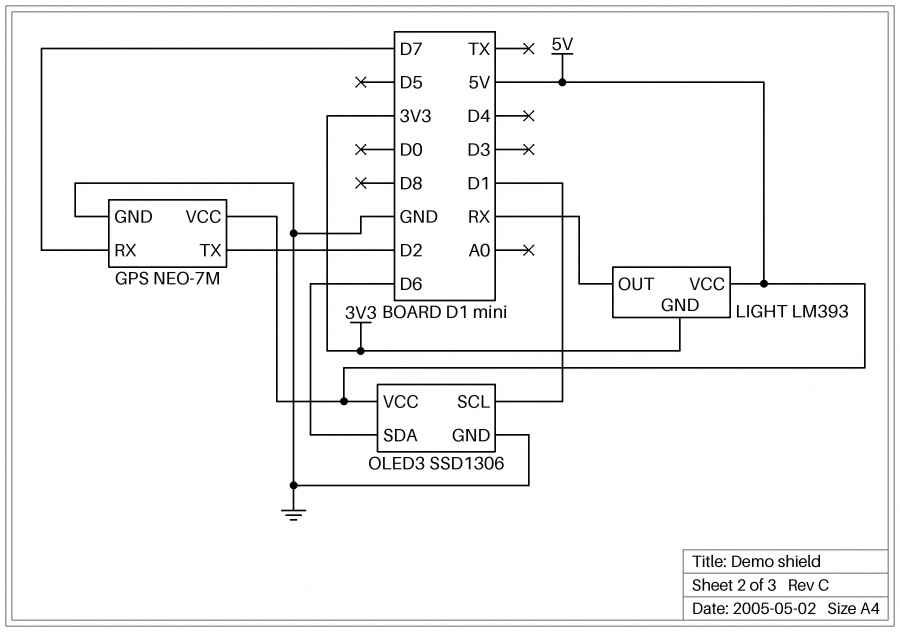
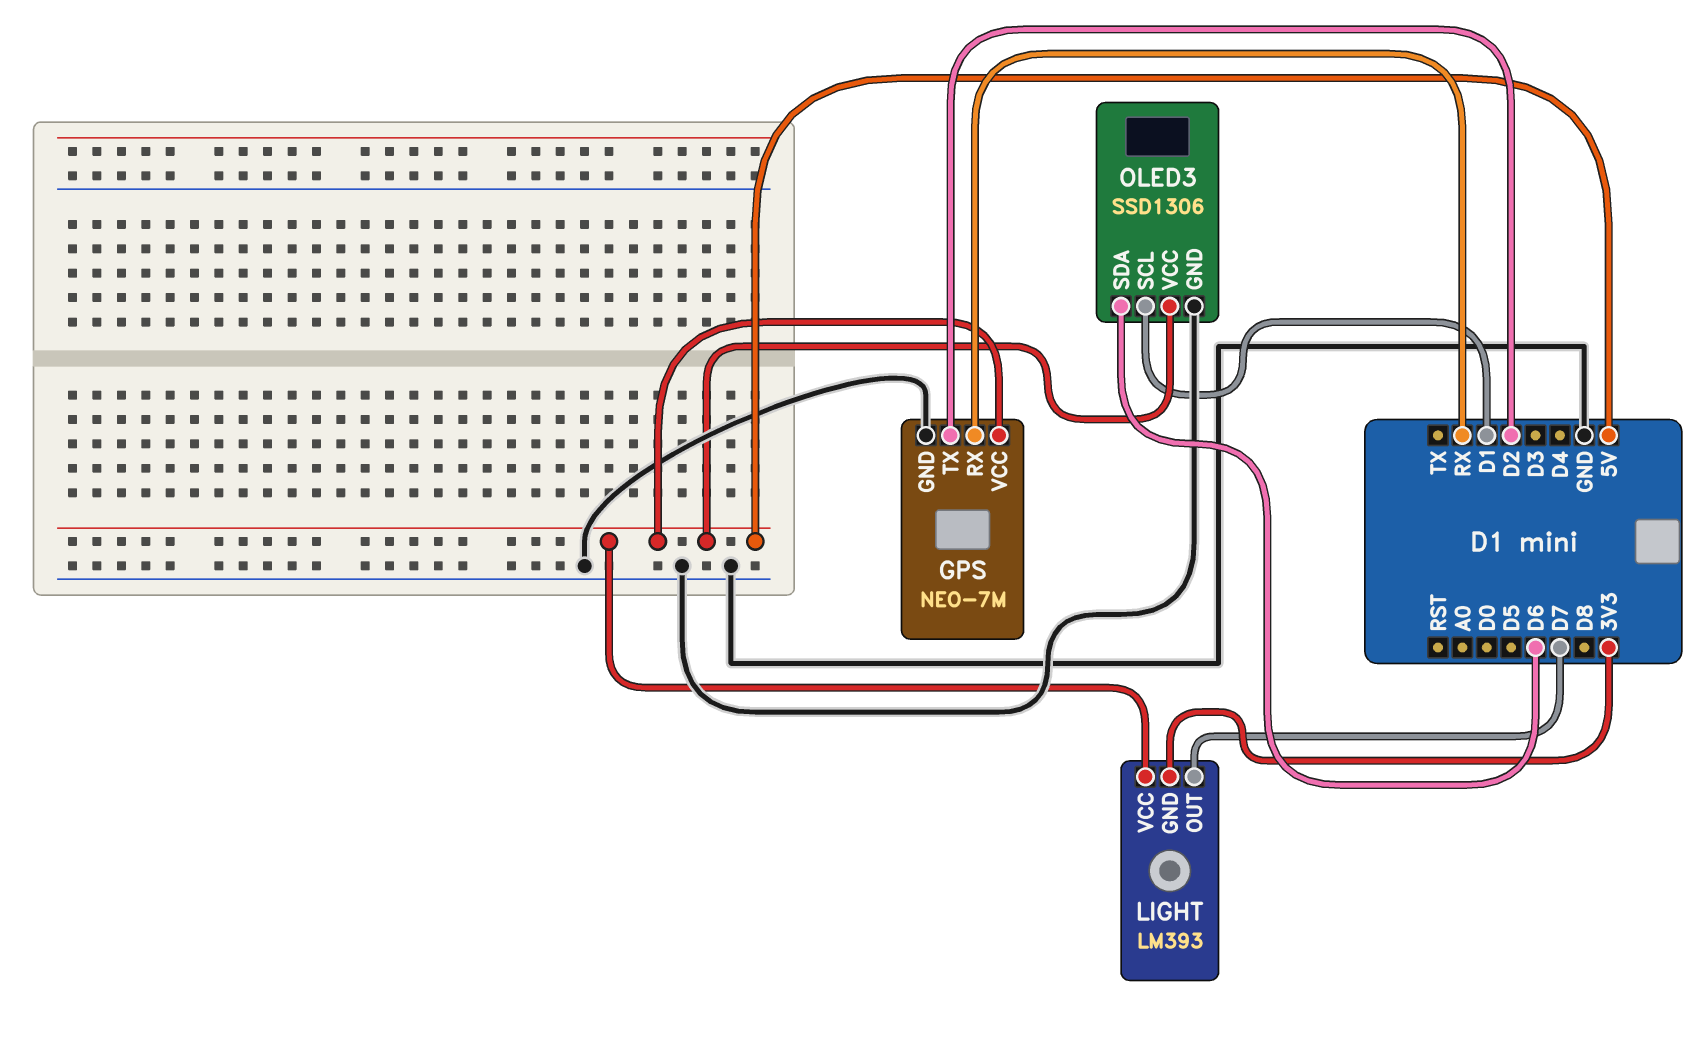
GPS pin RX: D7 -> RX
LIGHT pin OUT: RX -> D7

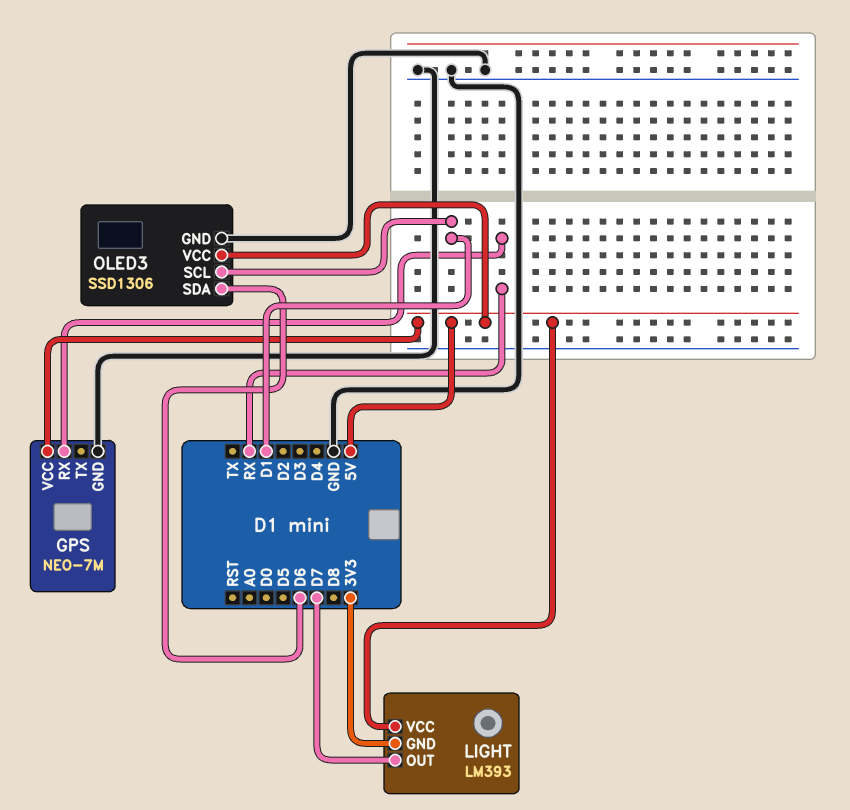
GPS pin TX: D2 -> none

